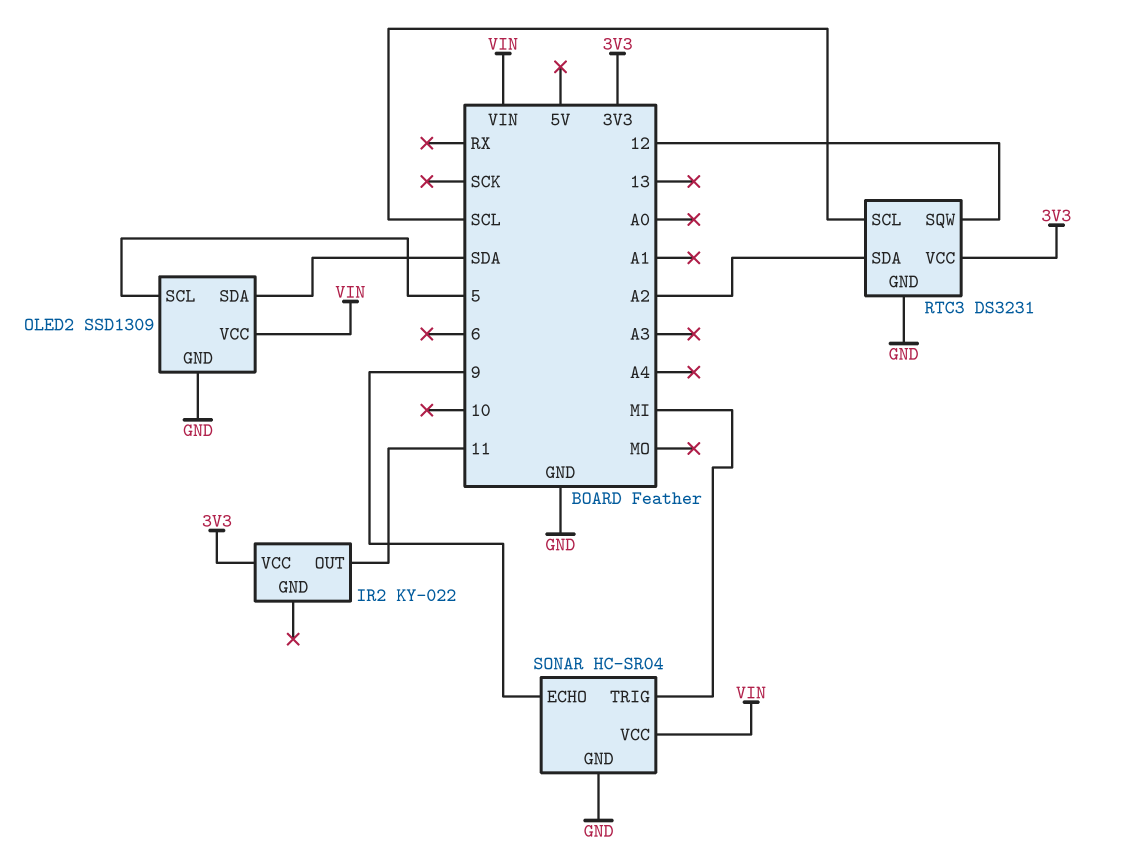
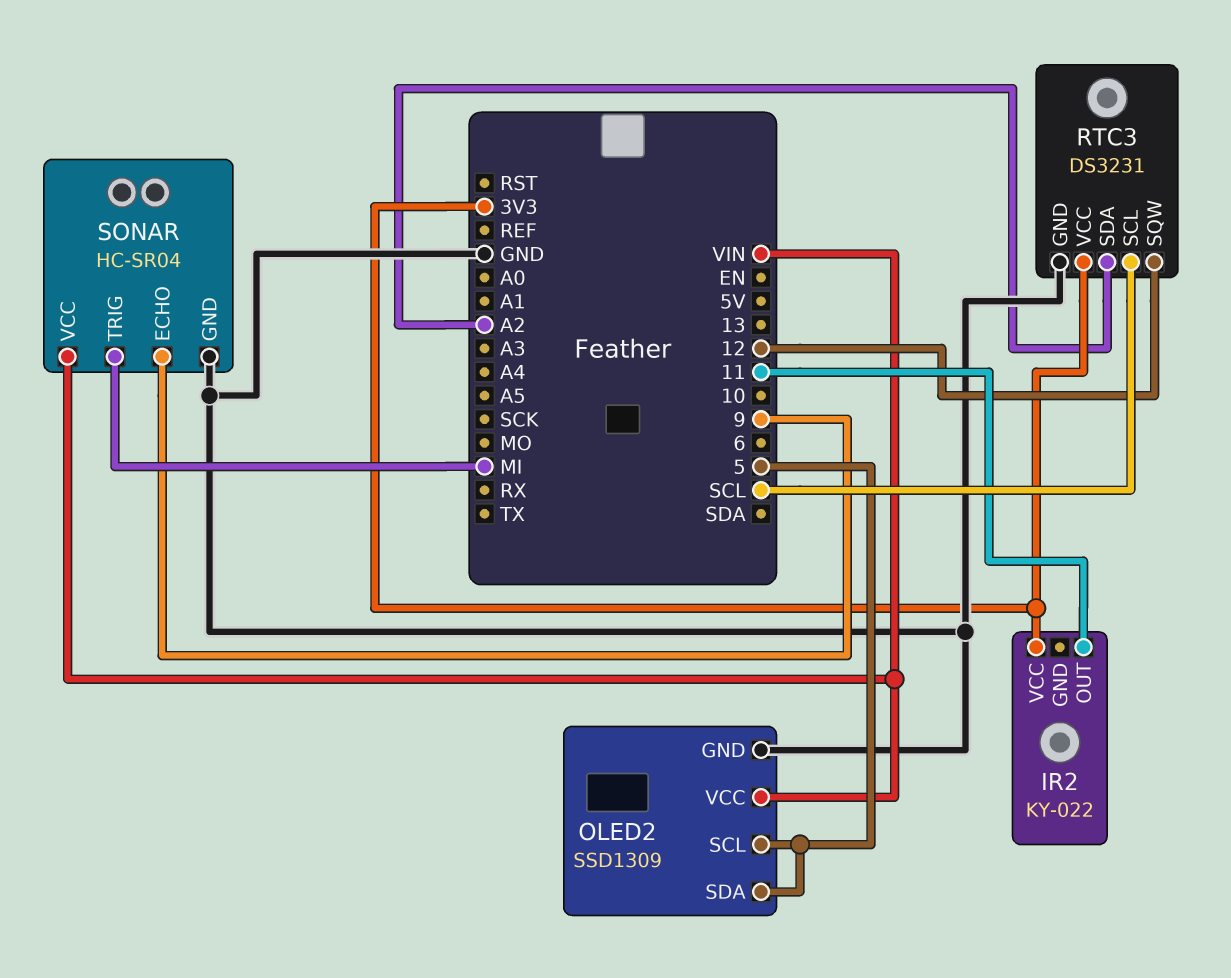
OLED2 pin SDA: SDA -> 5

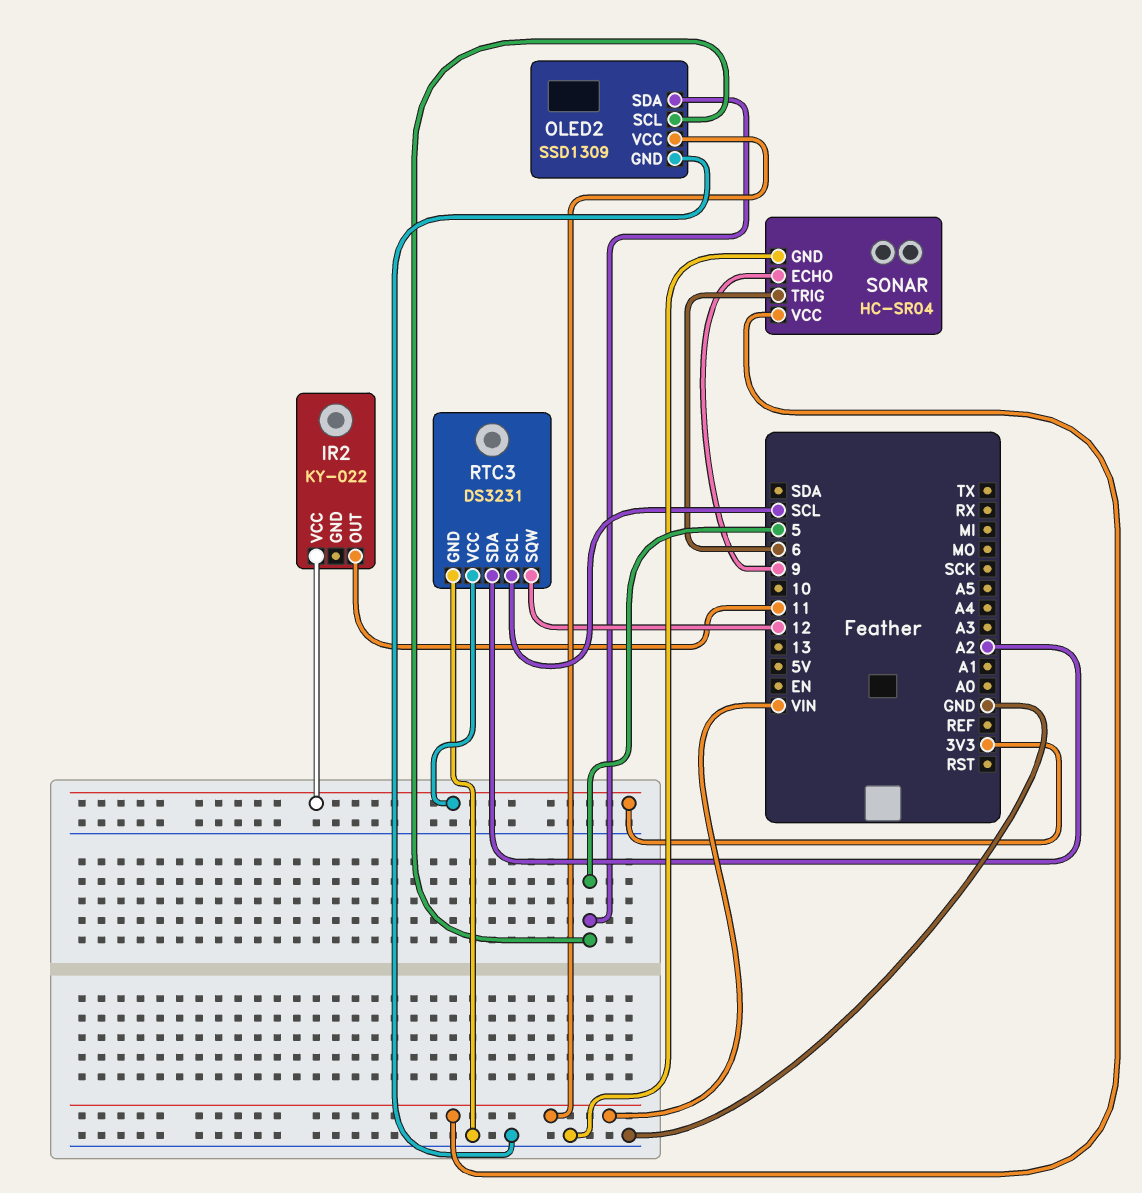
SONAR pin TRIG: MI -> 6

